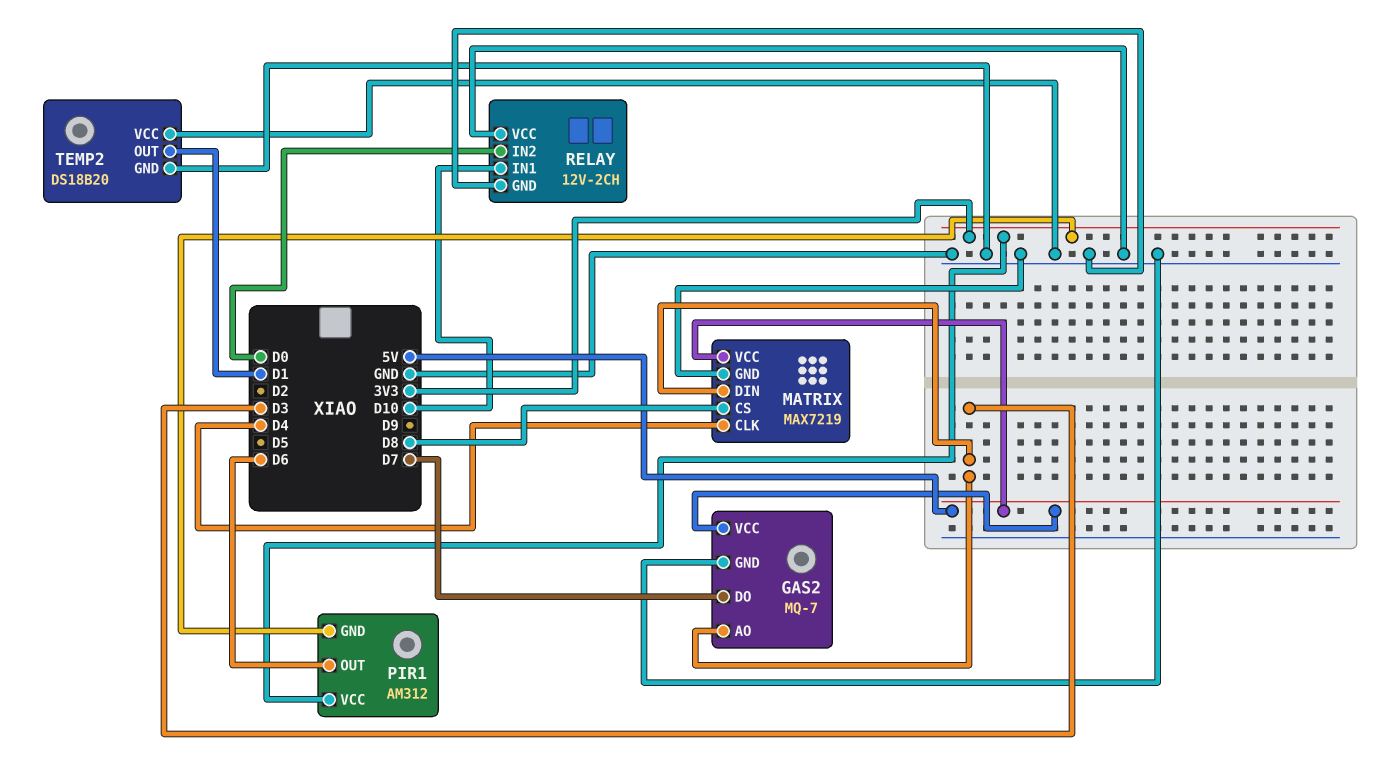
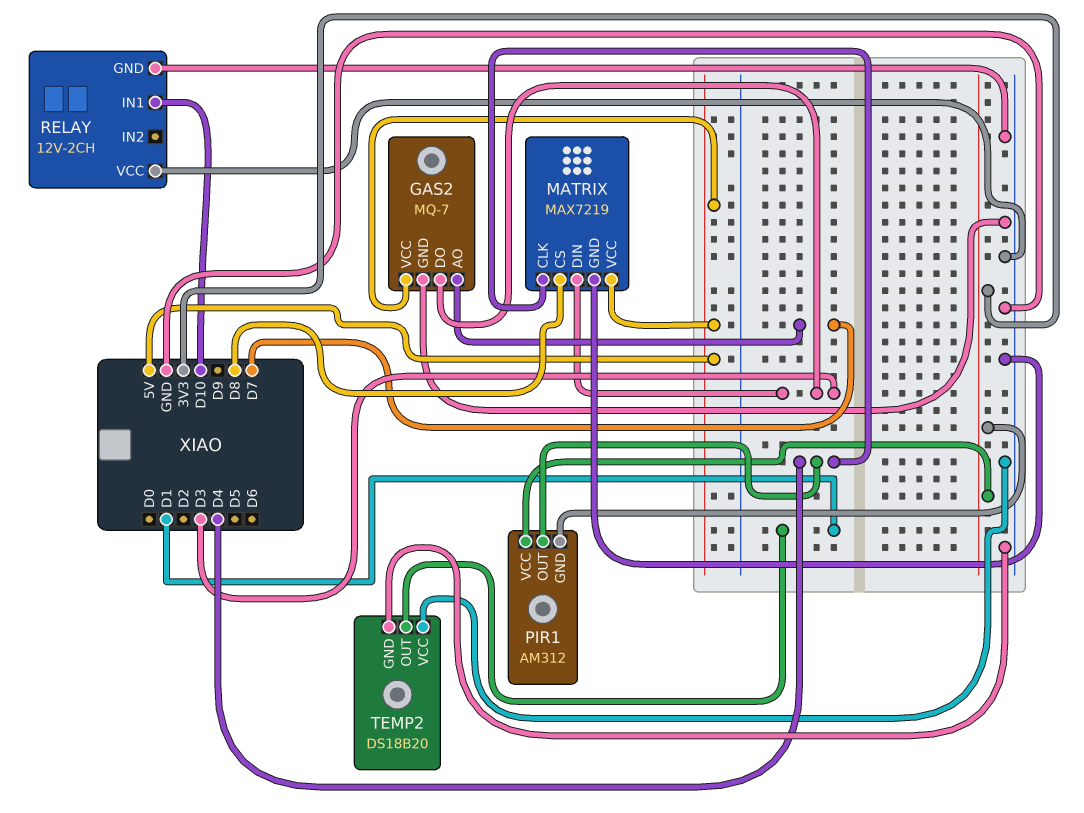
GAS2 pin AO: D3 -> D7
GAS2 pin DO: D7 -> D3
PIR1 pin OUT: D6 -> D4
RELAY pin IN2: D0 -> none

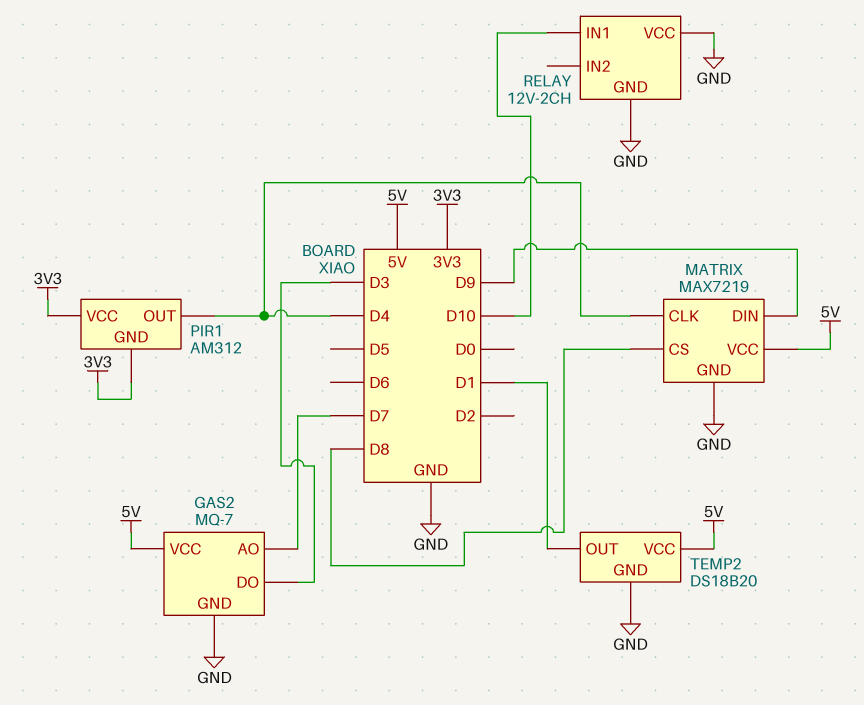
MATRIX pin DIN: D3 -> D9
TEMP2 pin VCC: GND -> 5V

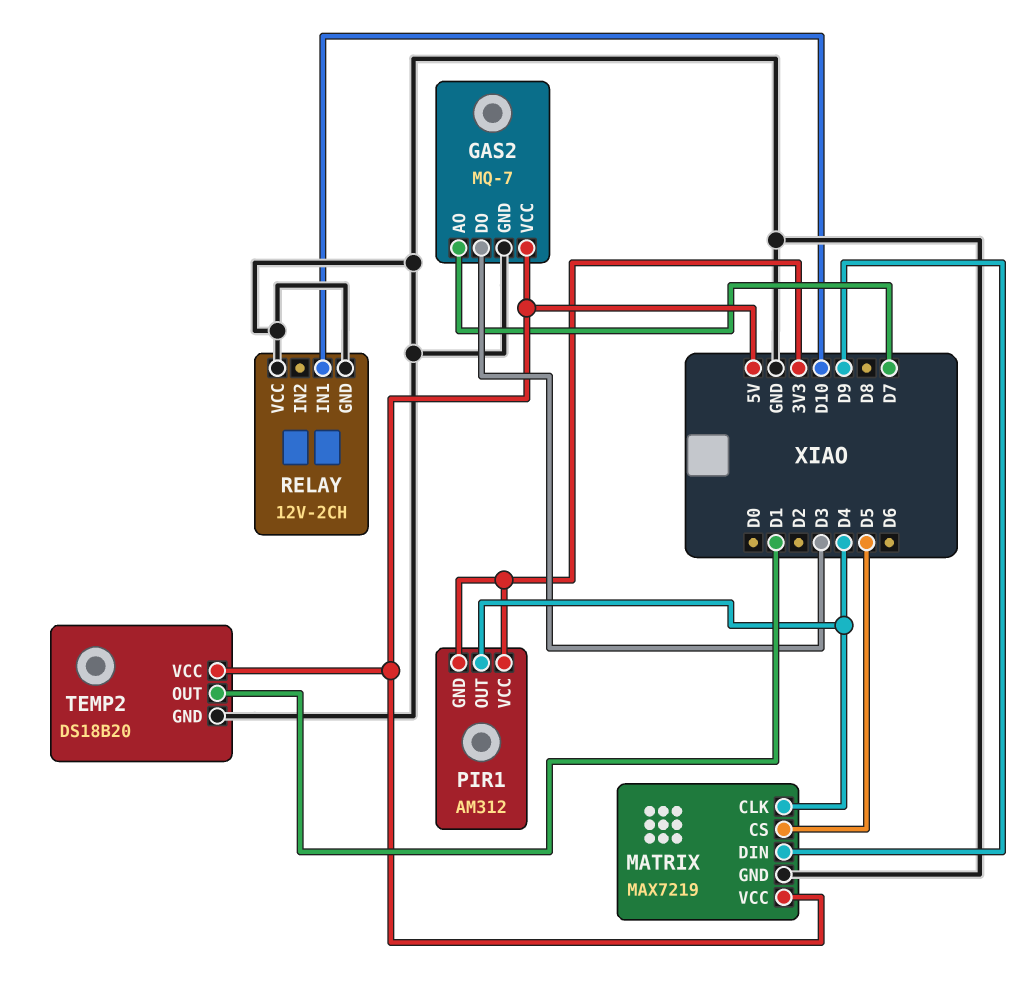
MATRIX pin CS: D8 -> D5

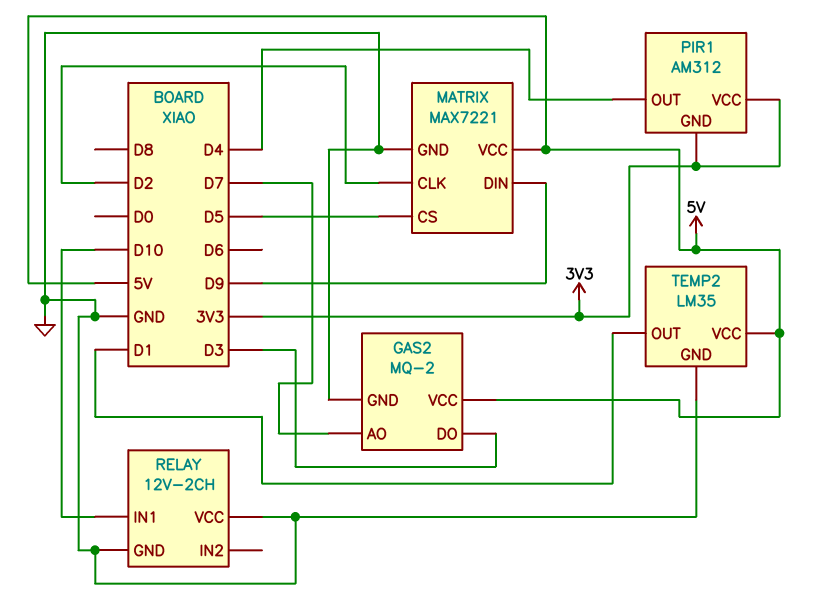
GAS2: MQ-7 -> MQ-2
MATRIX: MAX7219 -> MAX7221
MATRIX pin CLK: D4 -> D2
TEMP2: DS18B20 -> LM35

